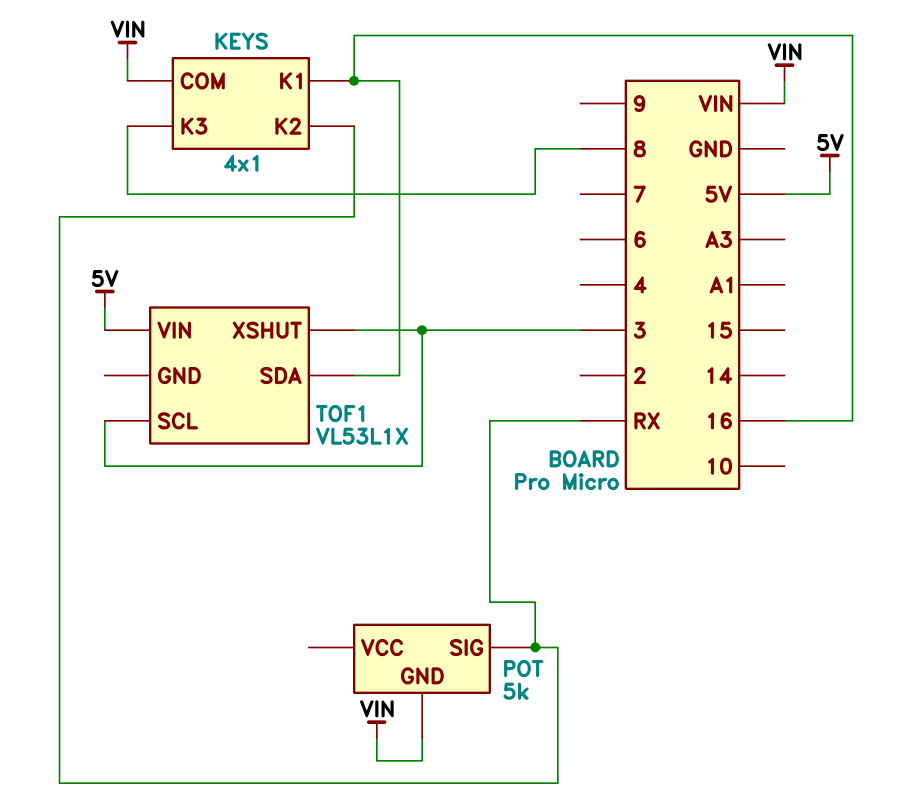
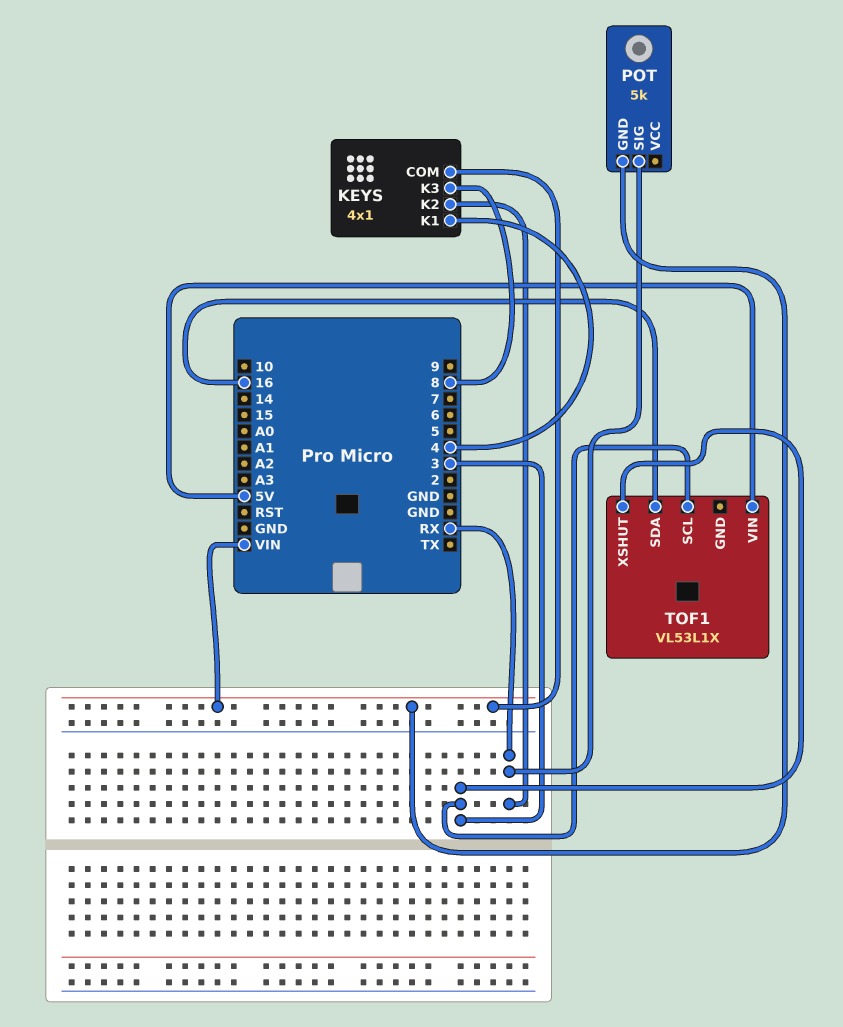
KEYS pin K1: 16 -> 4

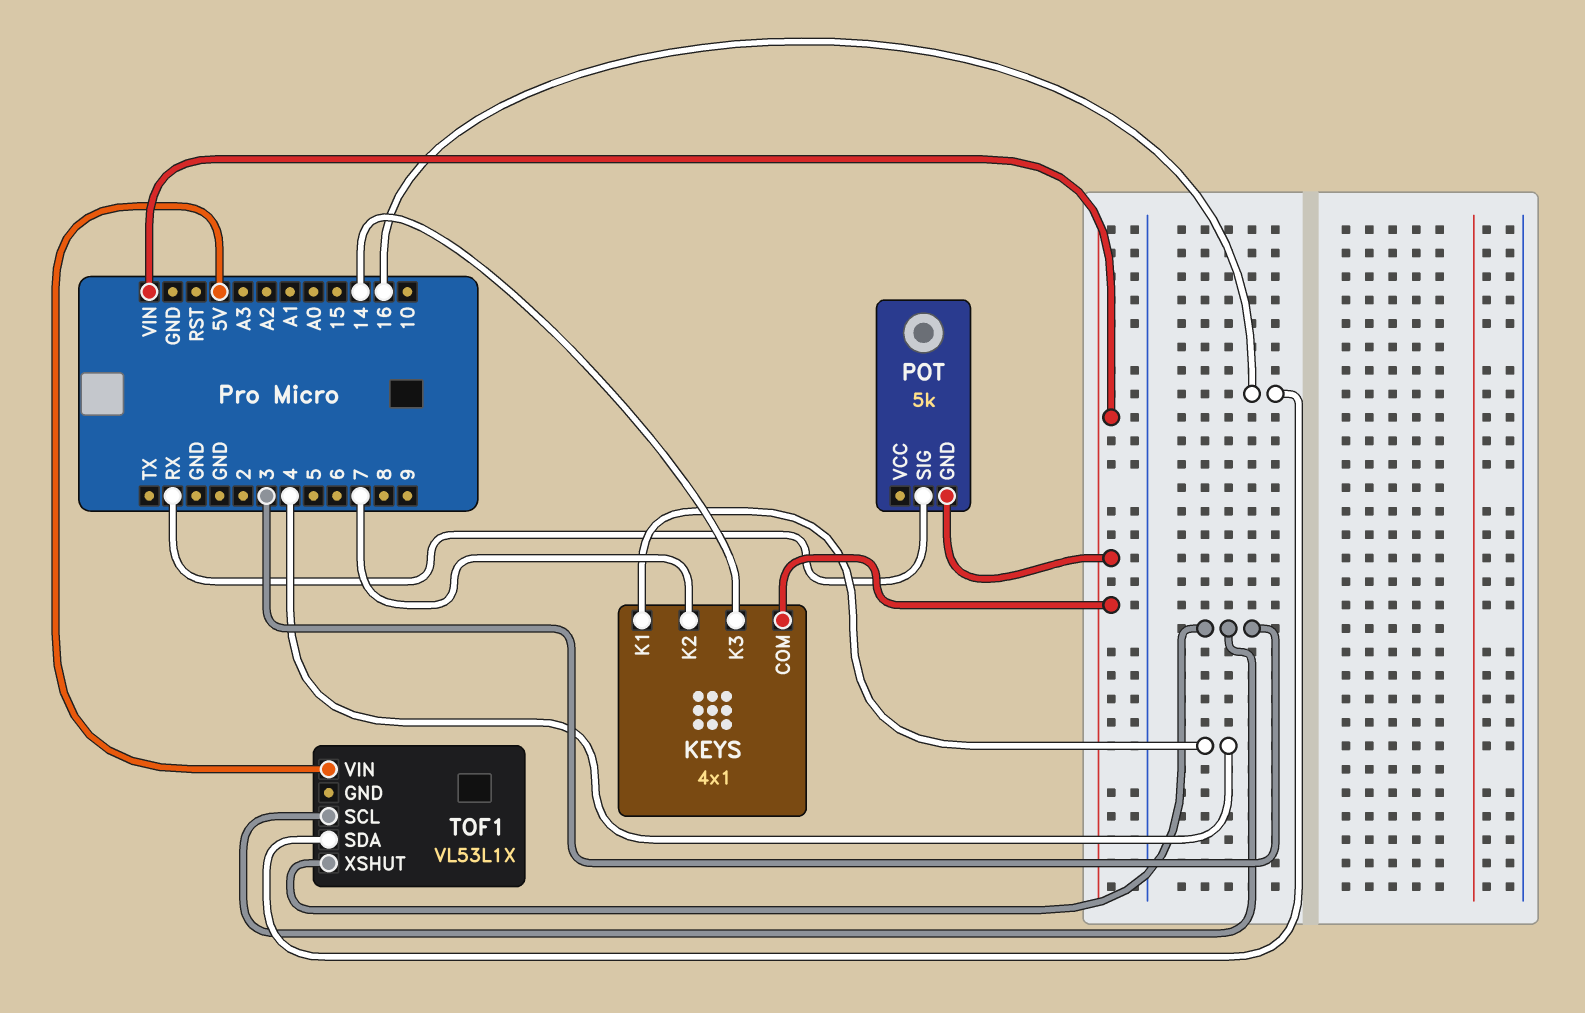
KEYS pin K2: RX -> 7
KEYS pin K3: 8 -> 14

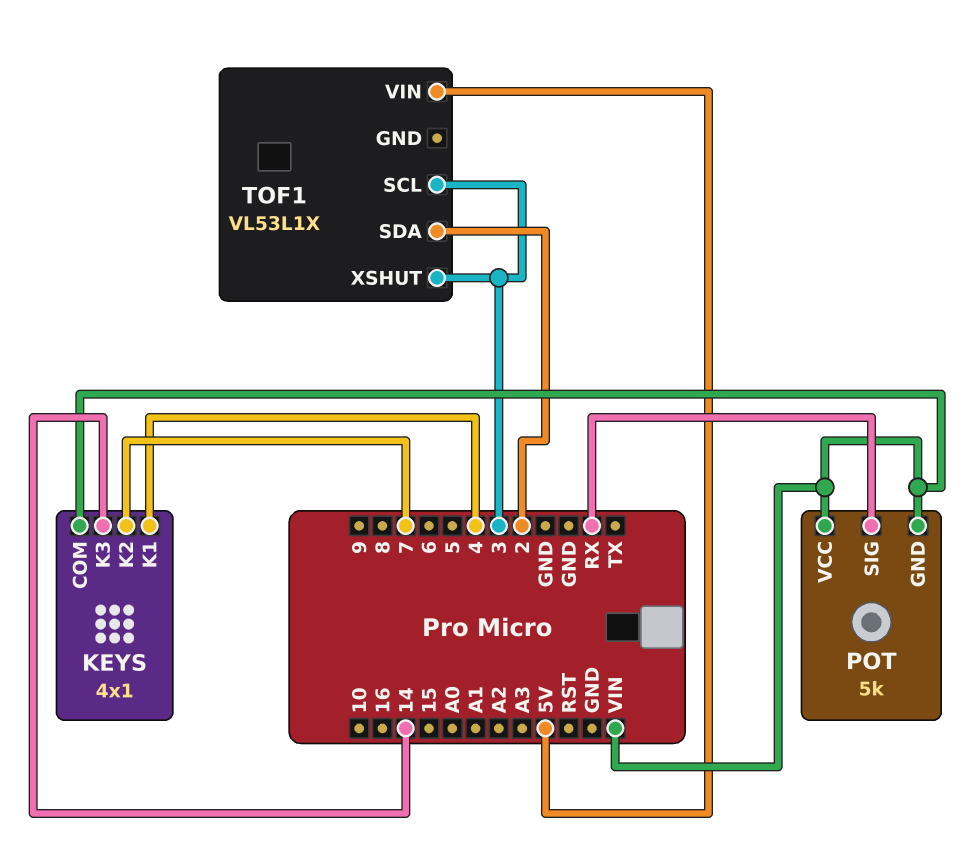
POT pin VCC: none -> VIN
TOF1 pin SDA: 16 -> 2

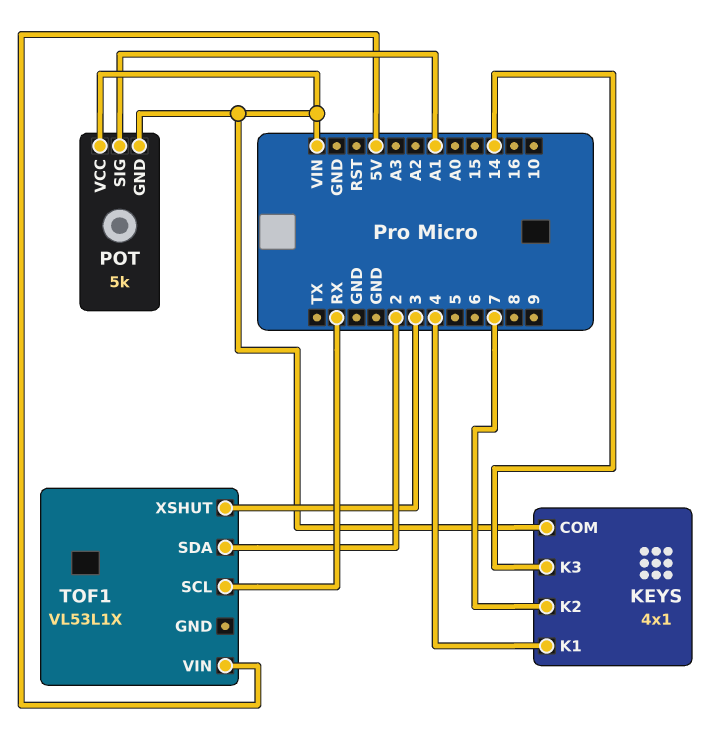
POT pin SIG: RX -> A1
TOF1 pin SCL: 3 -> RX

